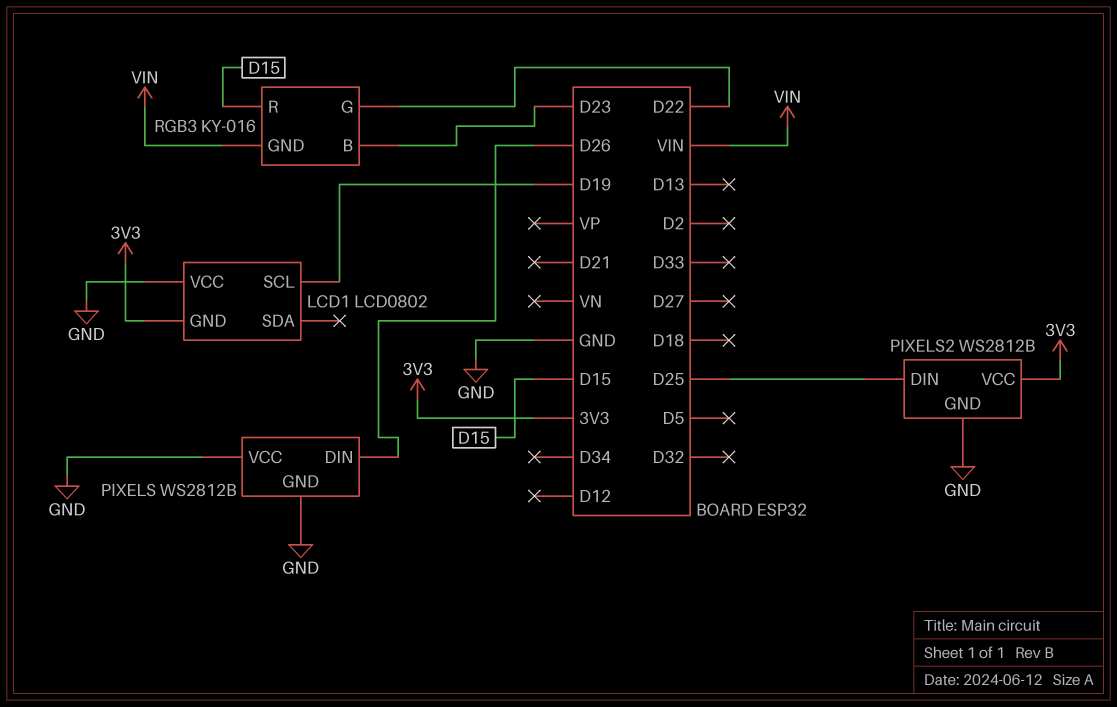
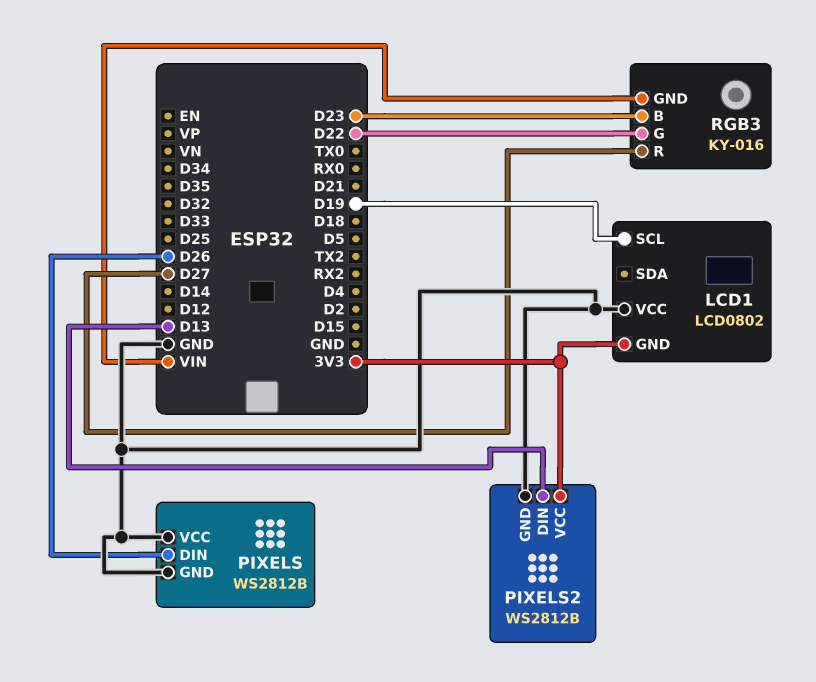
PIXELS2 pin DIN: D25 -> D13
RGB3 pin R: D15 -> D27

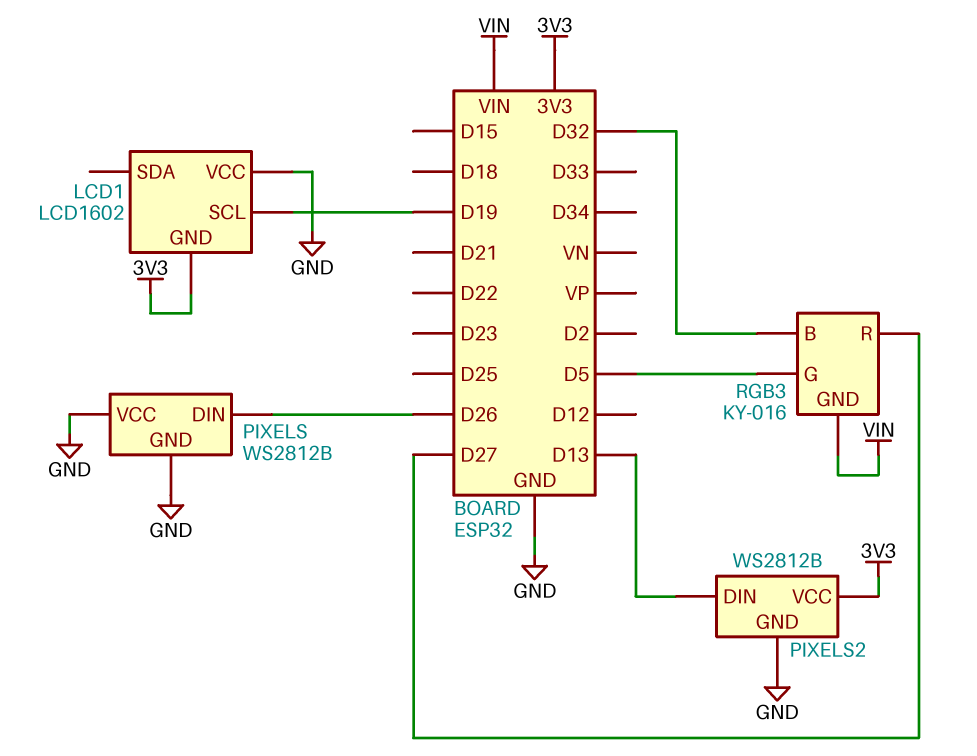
LCD1: LCD0802 -> LCD1602
RGB3 pin B: D23 -> D32
RGB3 pin G: D22 -> D5

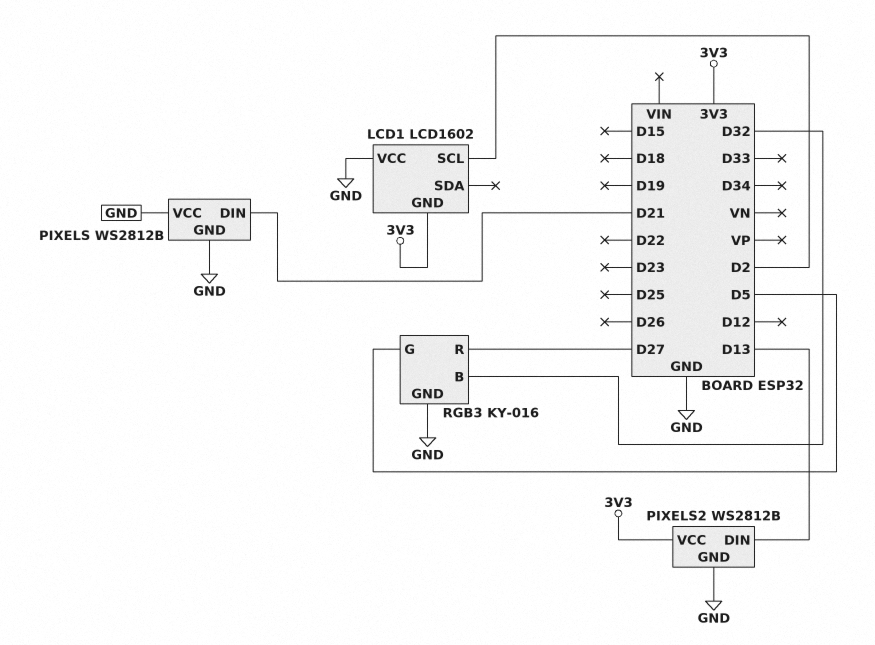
LCD1 pin SCL: D19 -> D2
PIXELS pin DIN: D26 -> D21
RGB3 pin GND: VIN -> GND

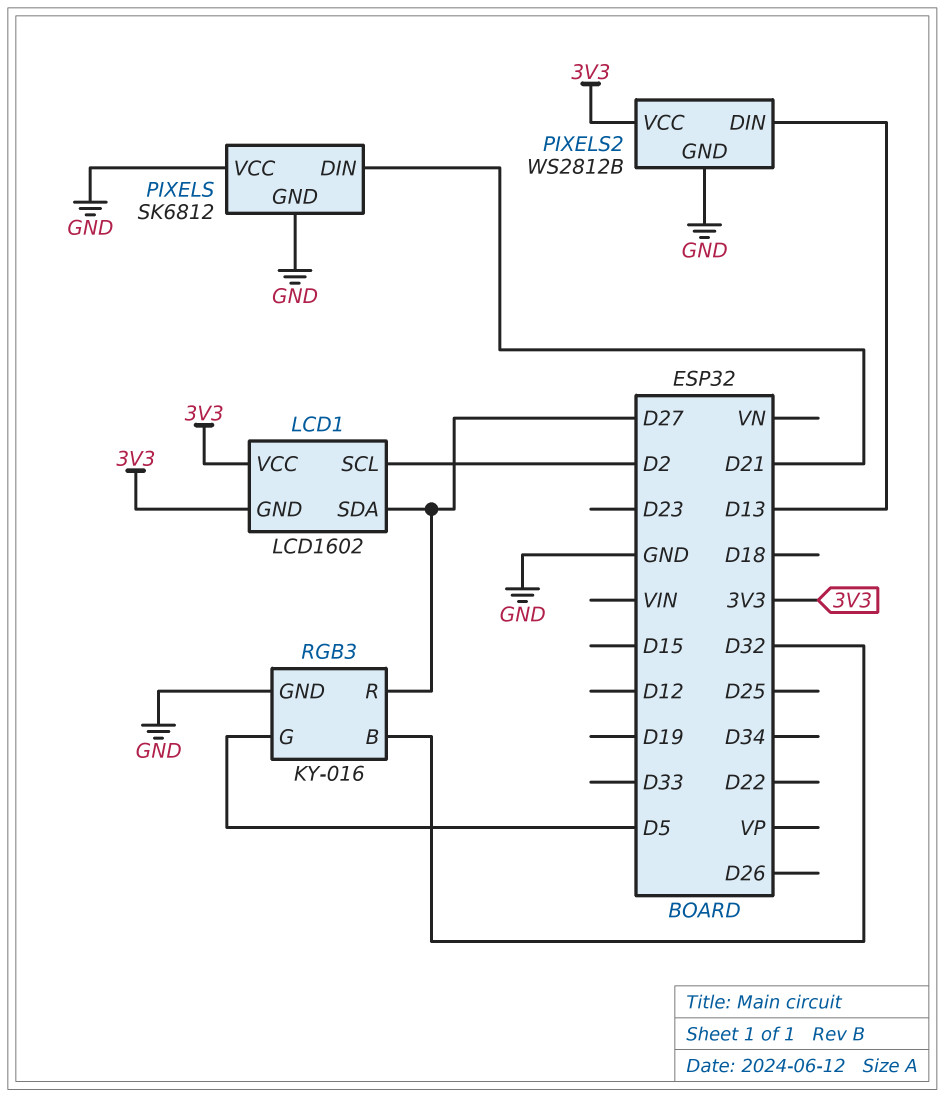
LCD1 pin SDA: none -> D27
LCD1 pin VCC: GND -> 3V3
PIXELS: WS2812B -> SK6812

